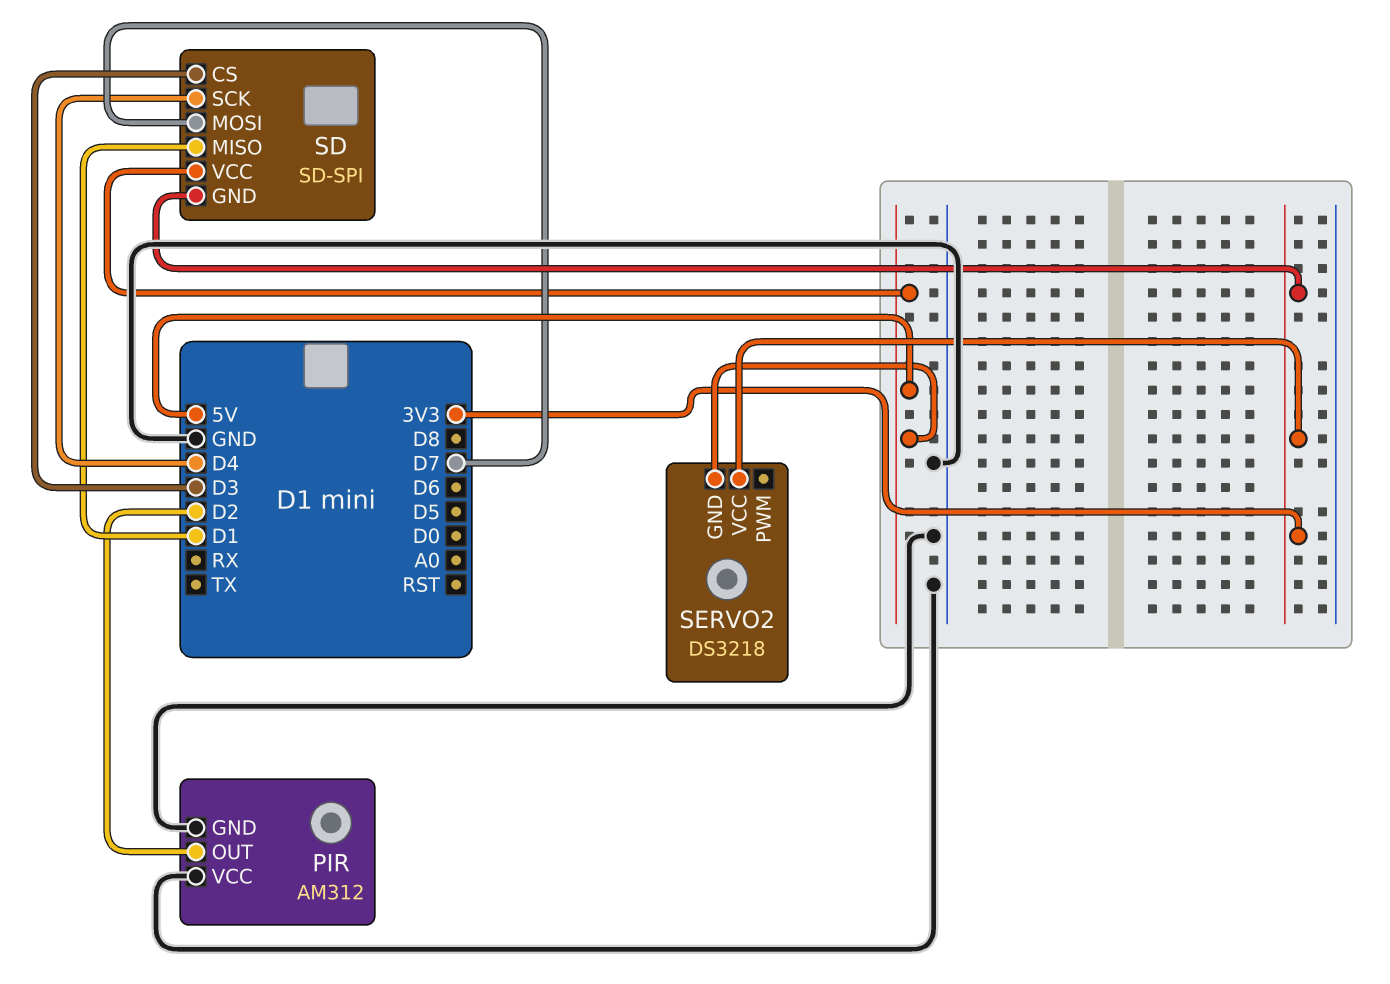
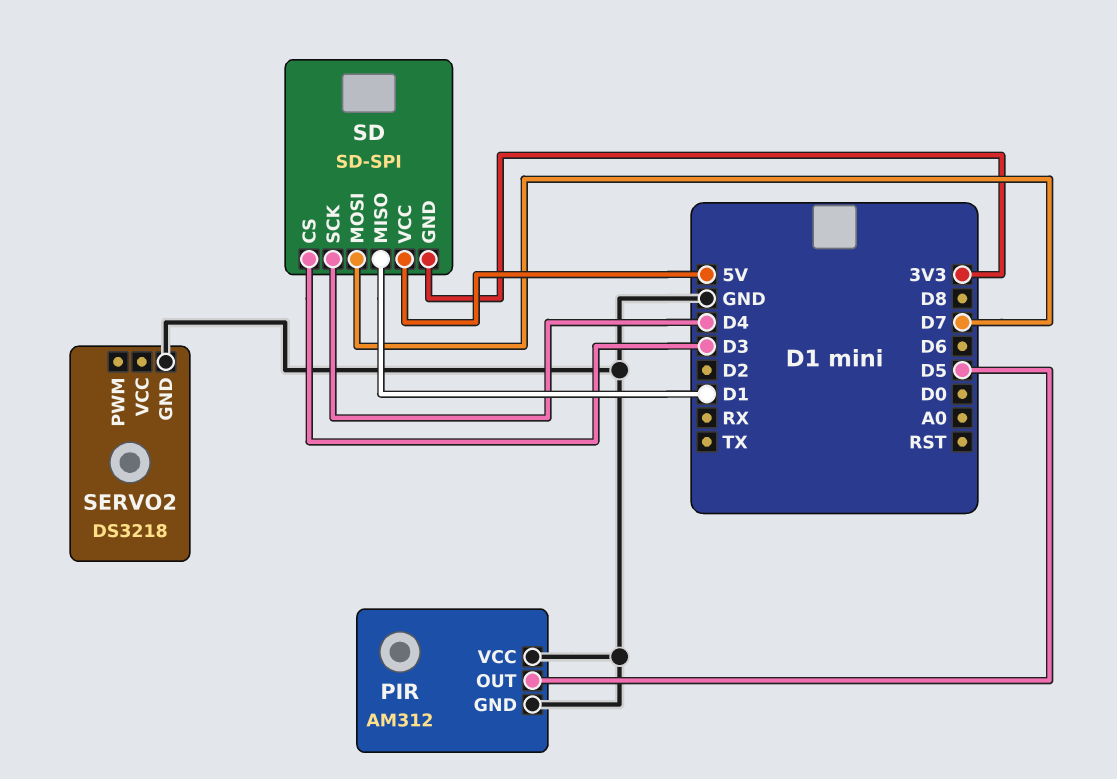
PIR pin OUT: D2 -> D5
SERVO2 pin GND: 5V -> GND
SERVO2 pin VCC: 3V3 -> none

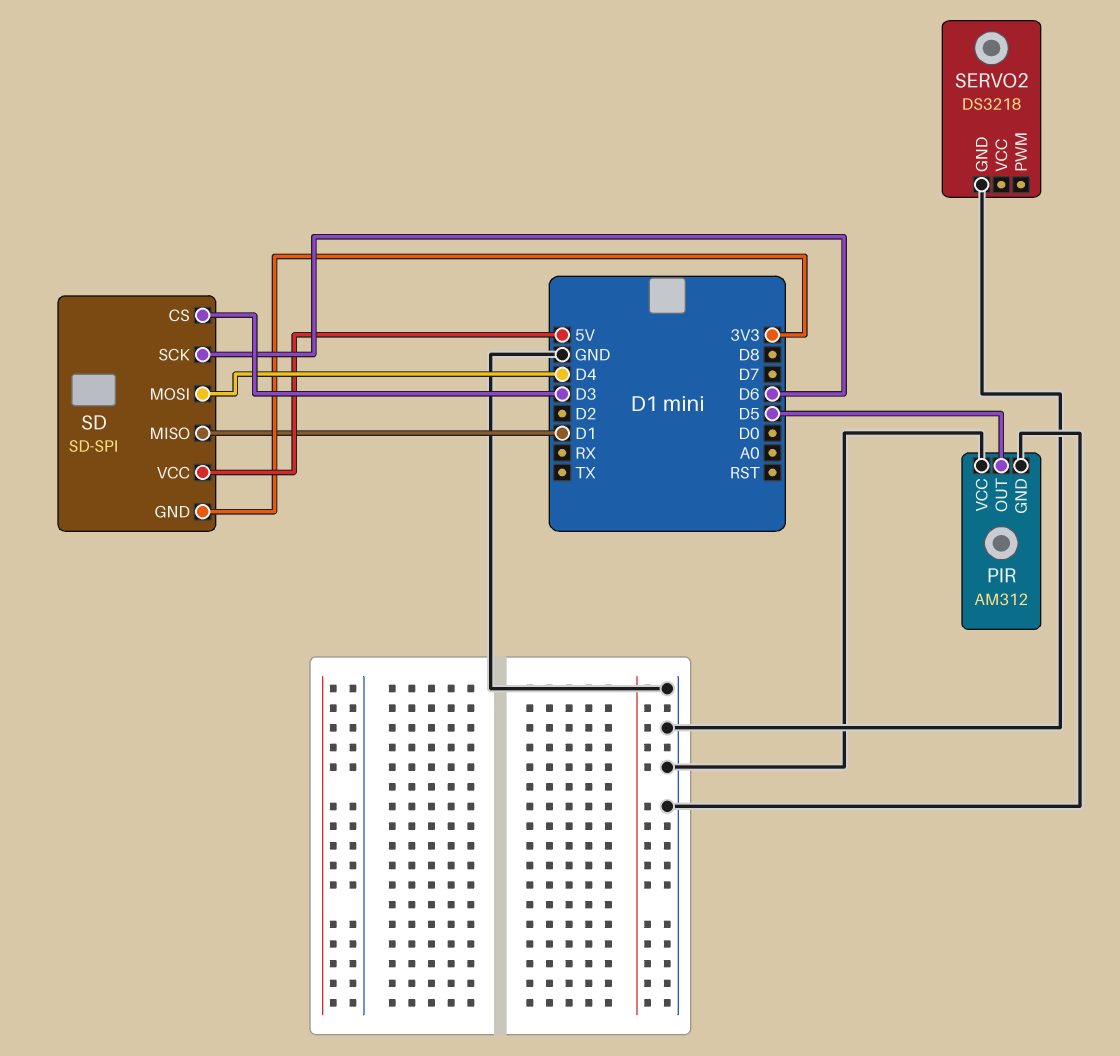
SD pin MOSI: D7 -> D4
SD pin SCK: D4 -> D6

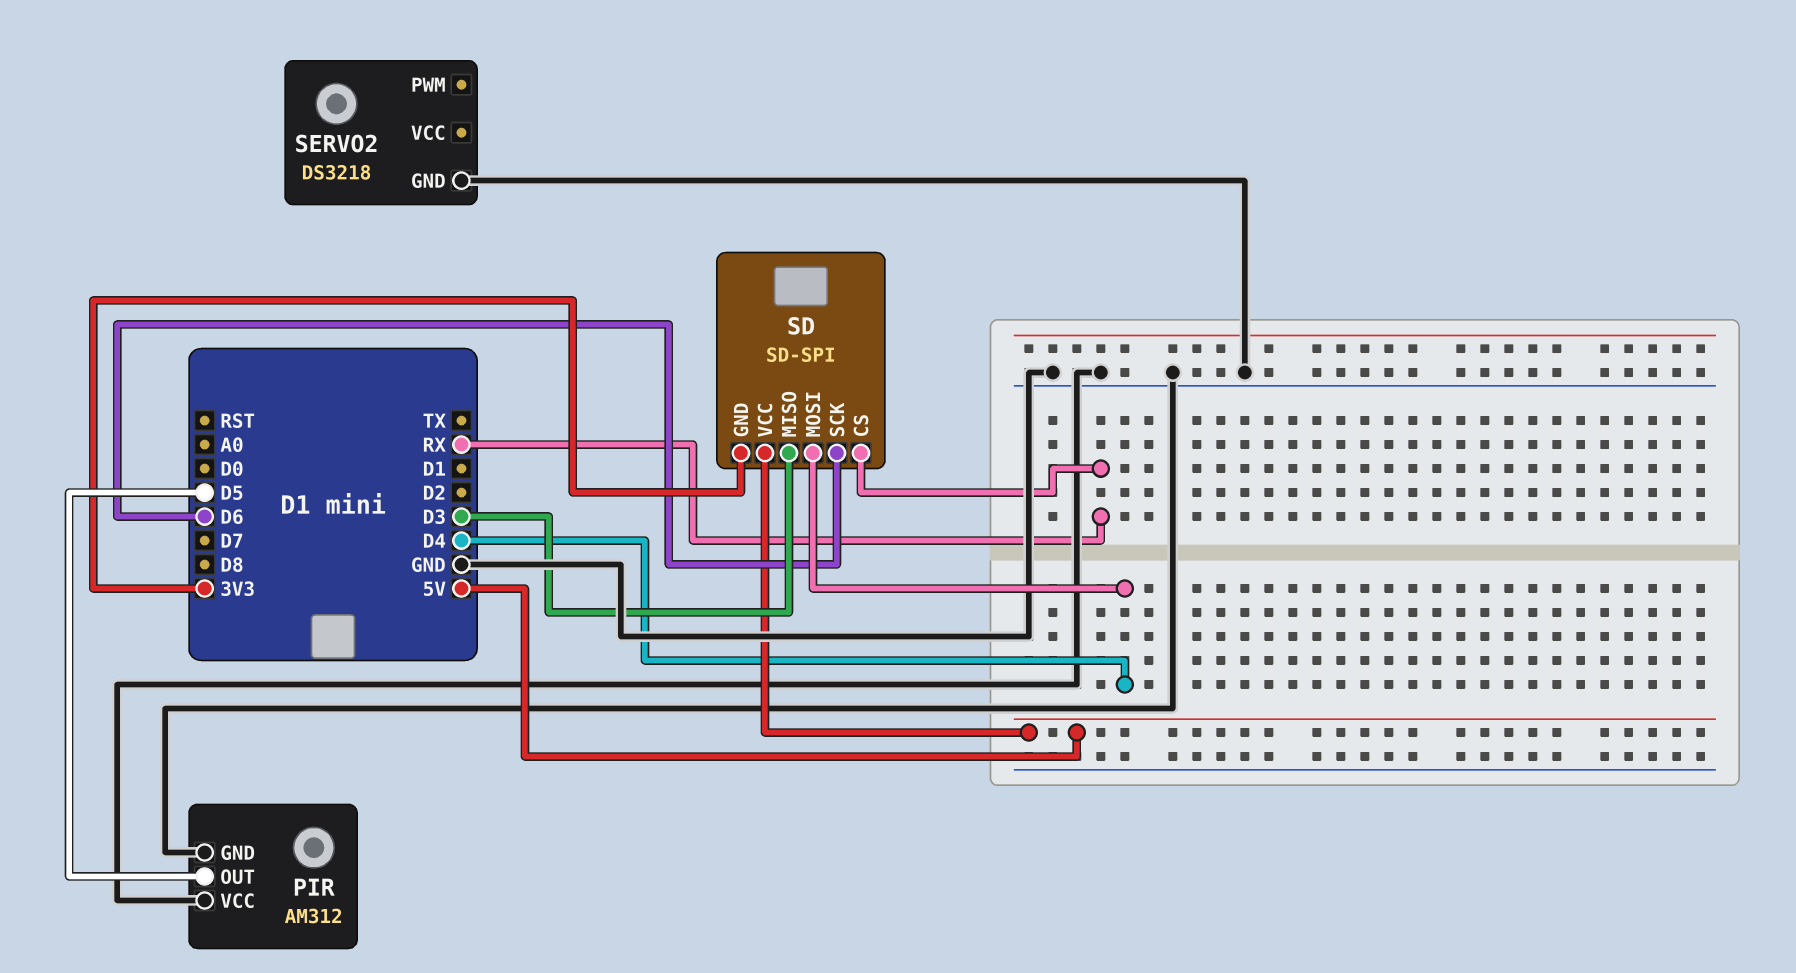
SD pin CS: D3 -> RX
SD pin MISO: D1 -> D3

